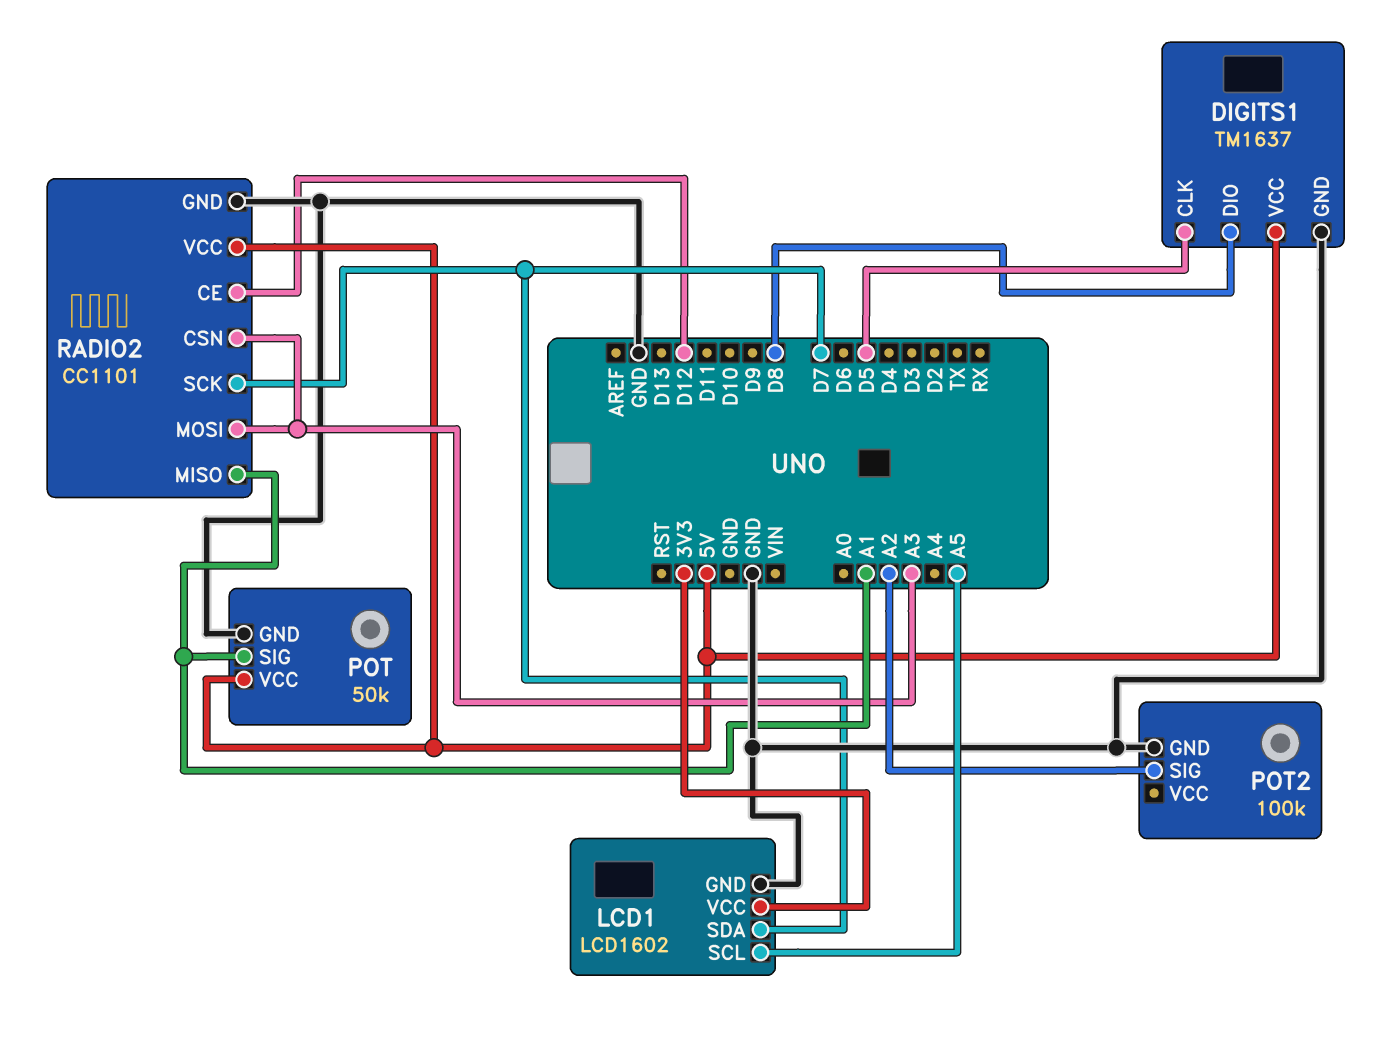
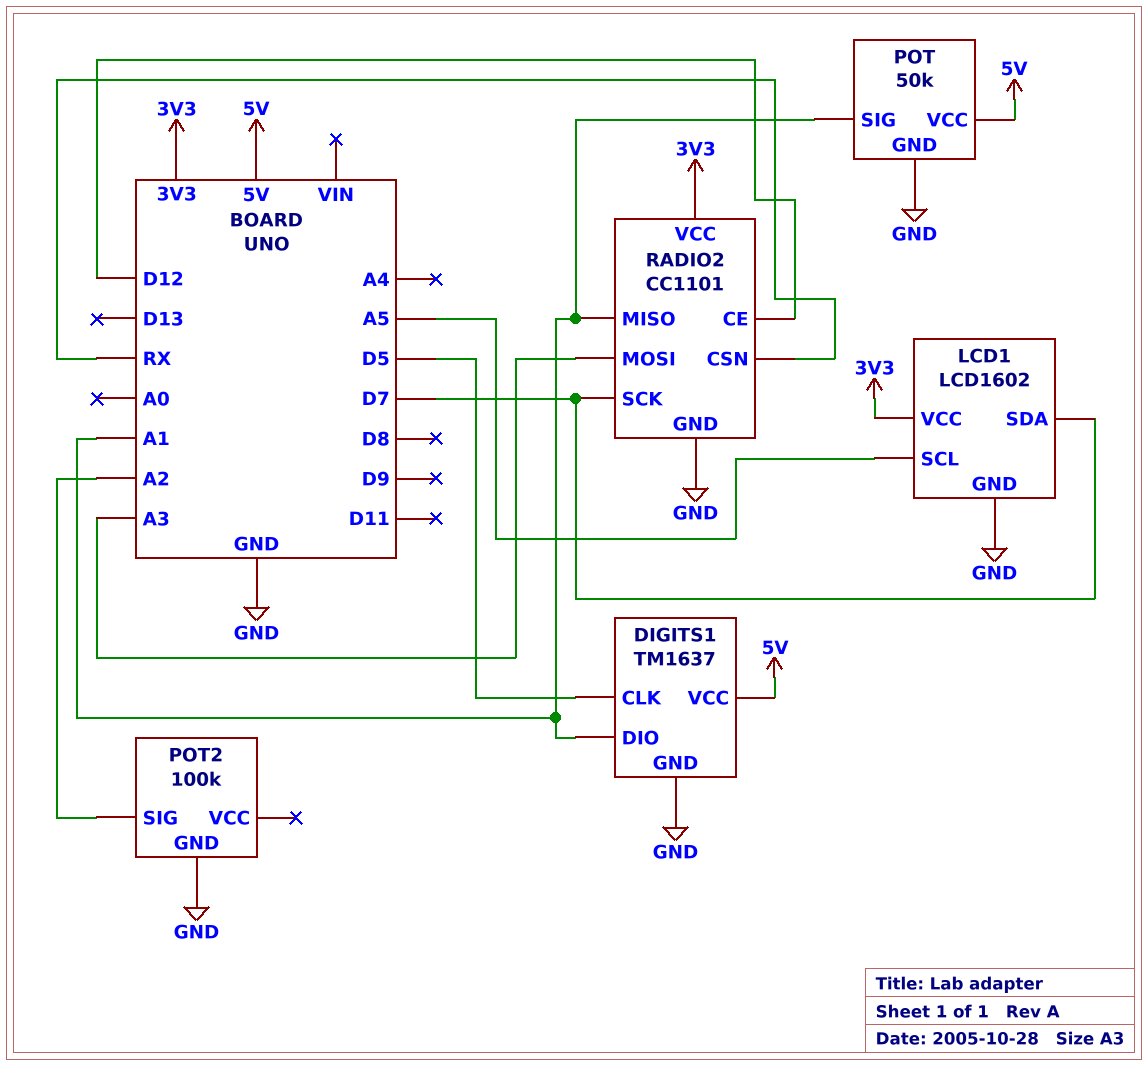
DIGITS1 pin DIO: D8 -> A1
RADIO2 pin CSN: A3 -> RX
RADIO2 pin VCC: 5V -> 3V3

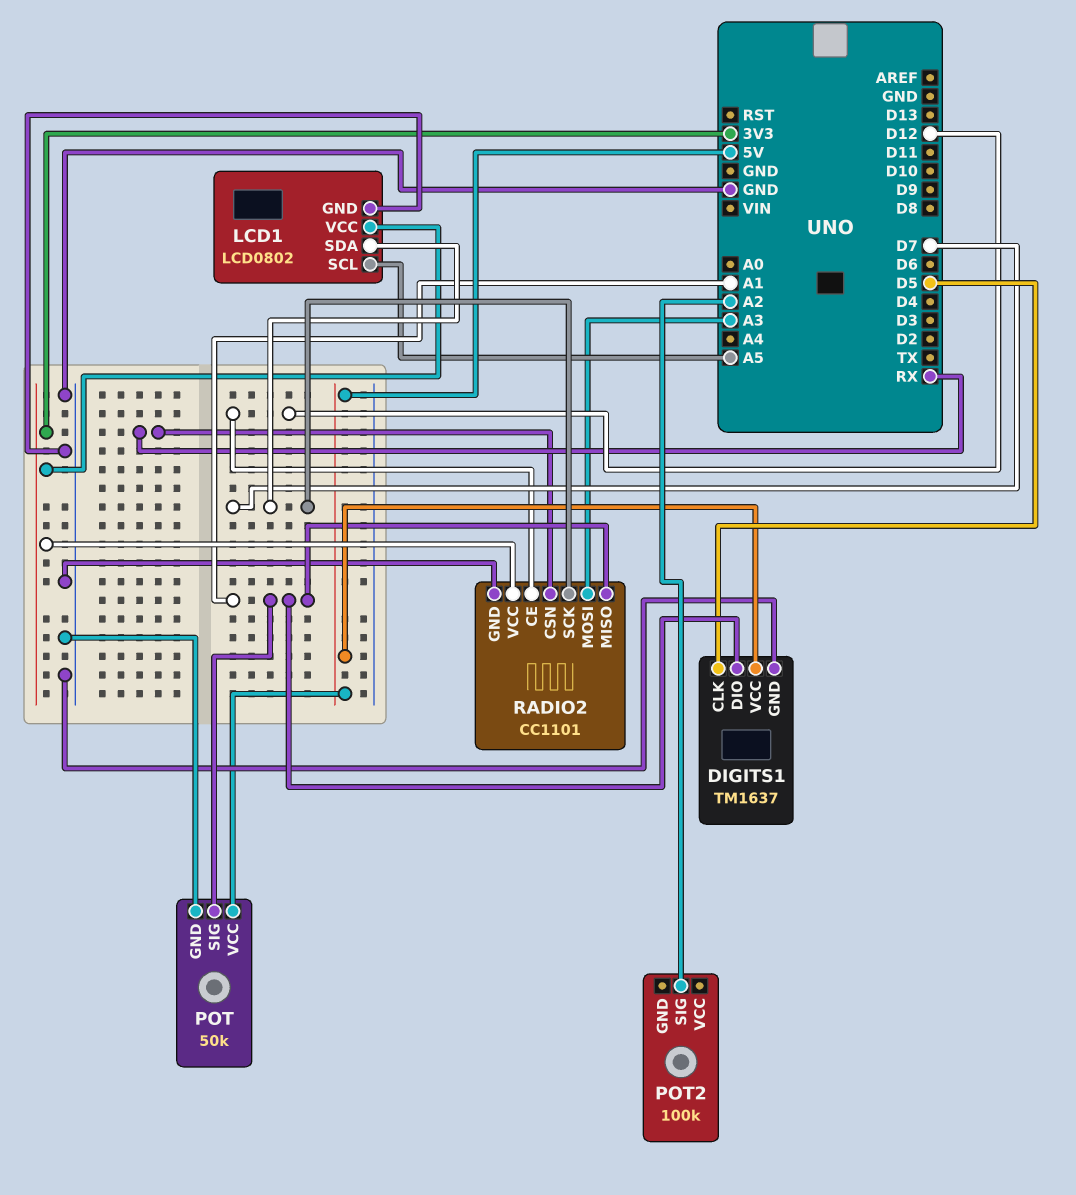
LCD1: LCD1602 -> LCD0802
POT2 pin GND: GND -> none

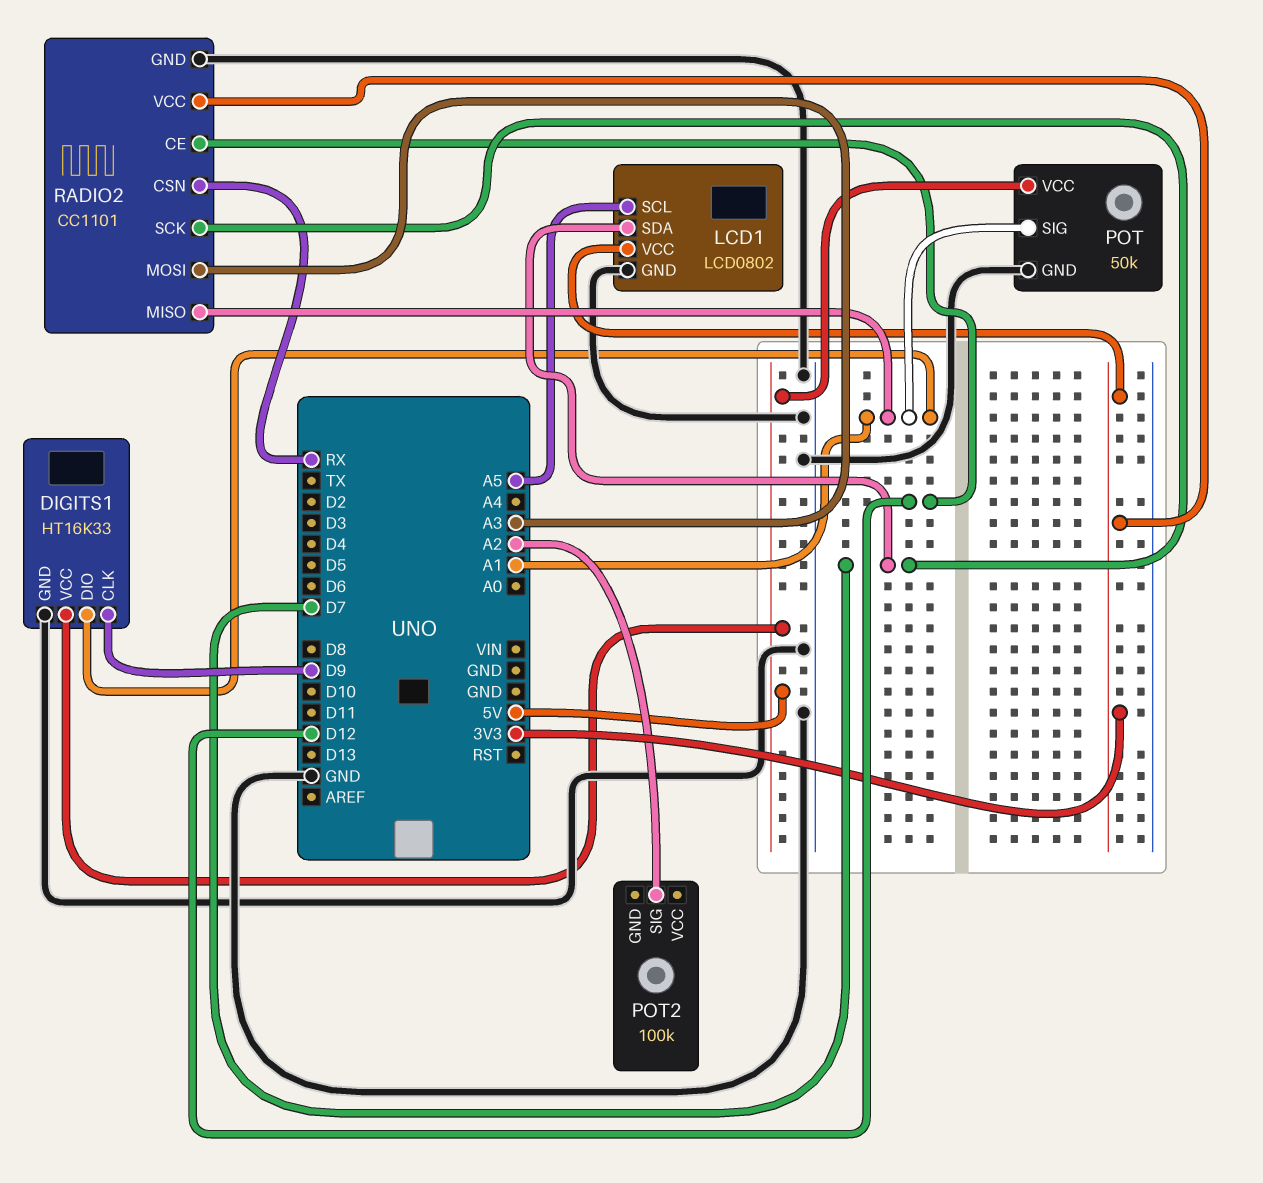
DIGITS1: TM1637 -> HT16K33
DIGITS1 pin CLK: D5 -> D9

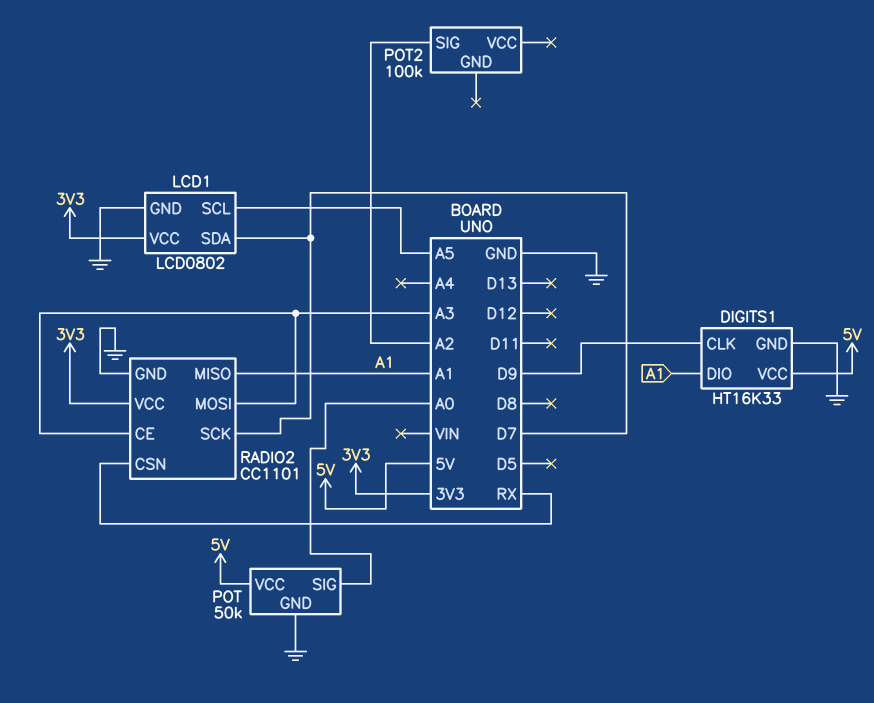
POT pin SIG: A1 -> A0
RADIO2 pin CE: D12 -> A3

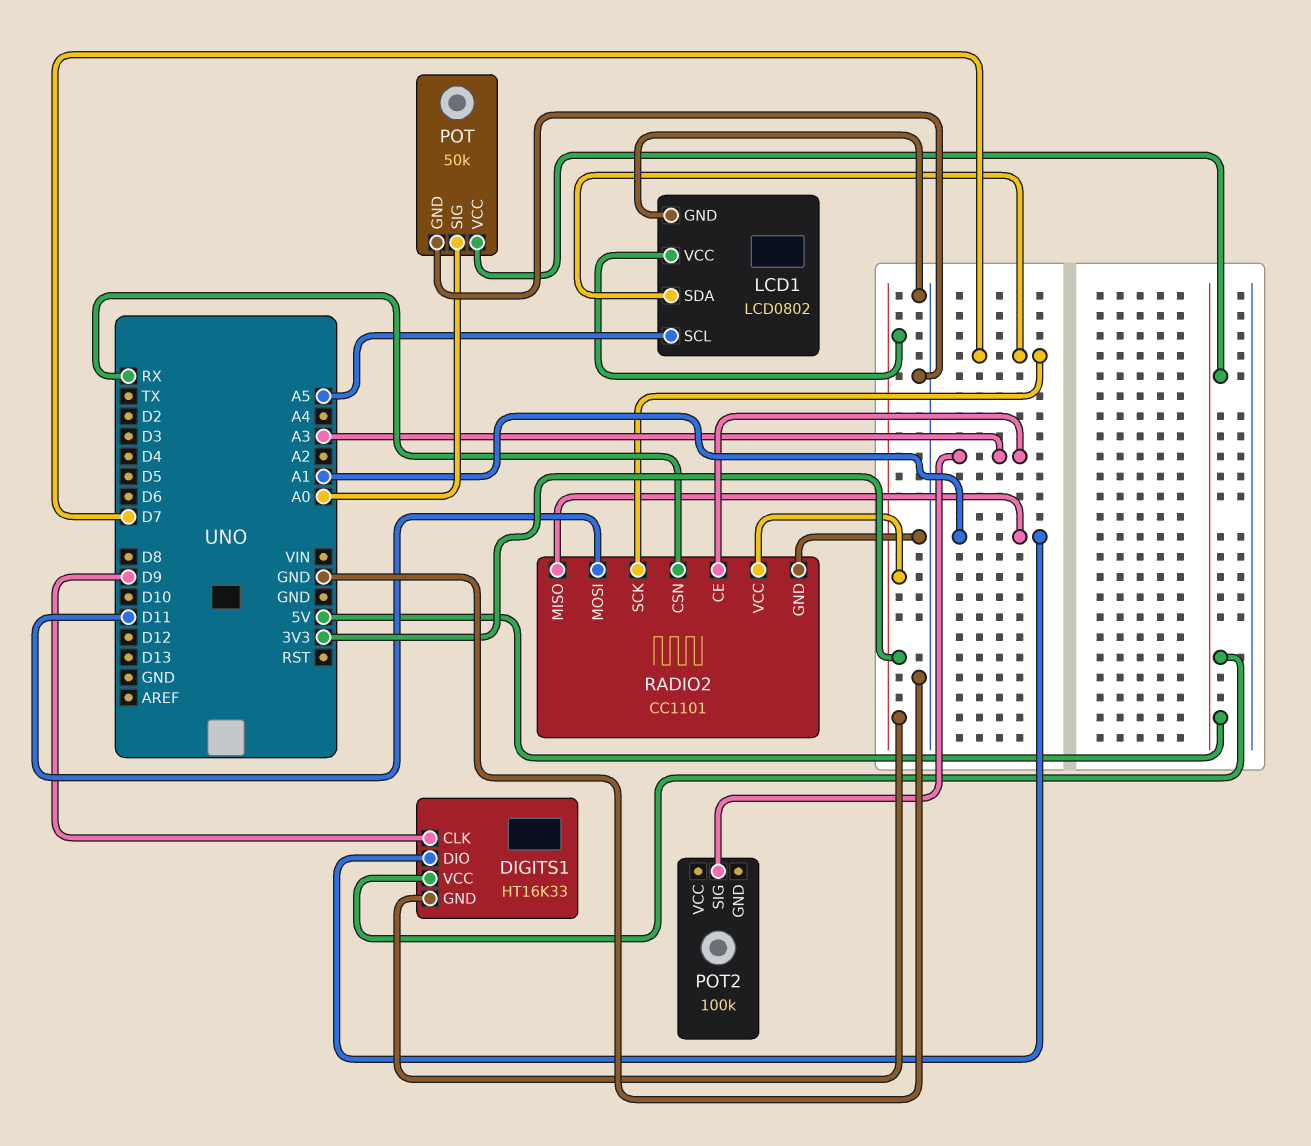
DIGITS1 pin GND: GND -> 3V3
POT2 pin SIG: A2 -> A3
RADIO2 pin MOSI: A3 -> D11

